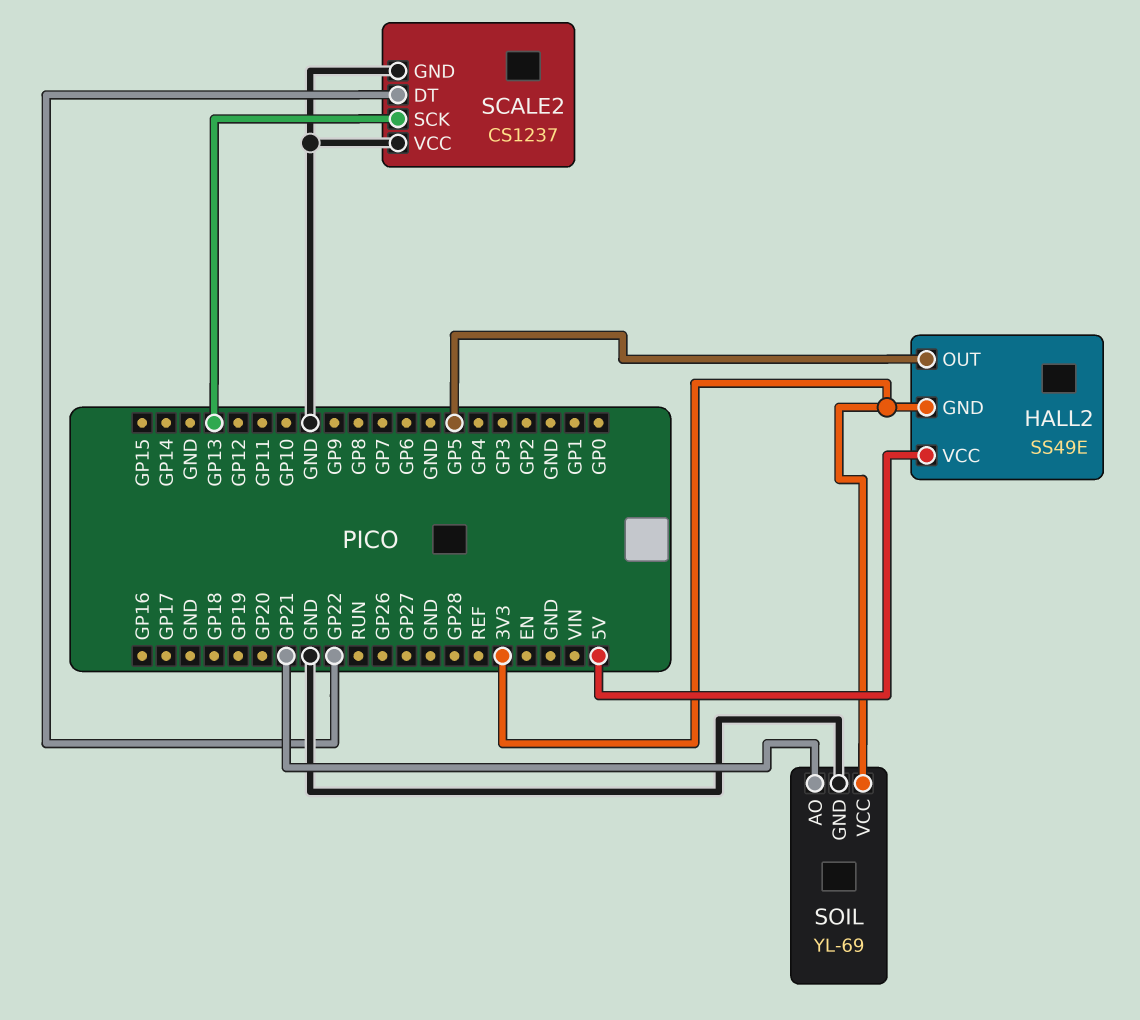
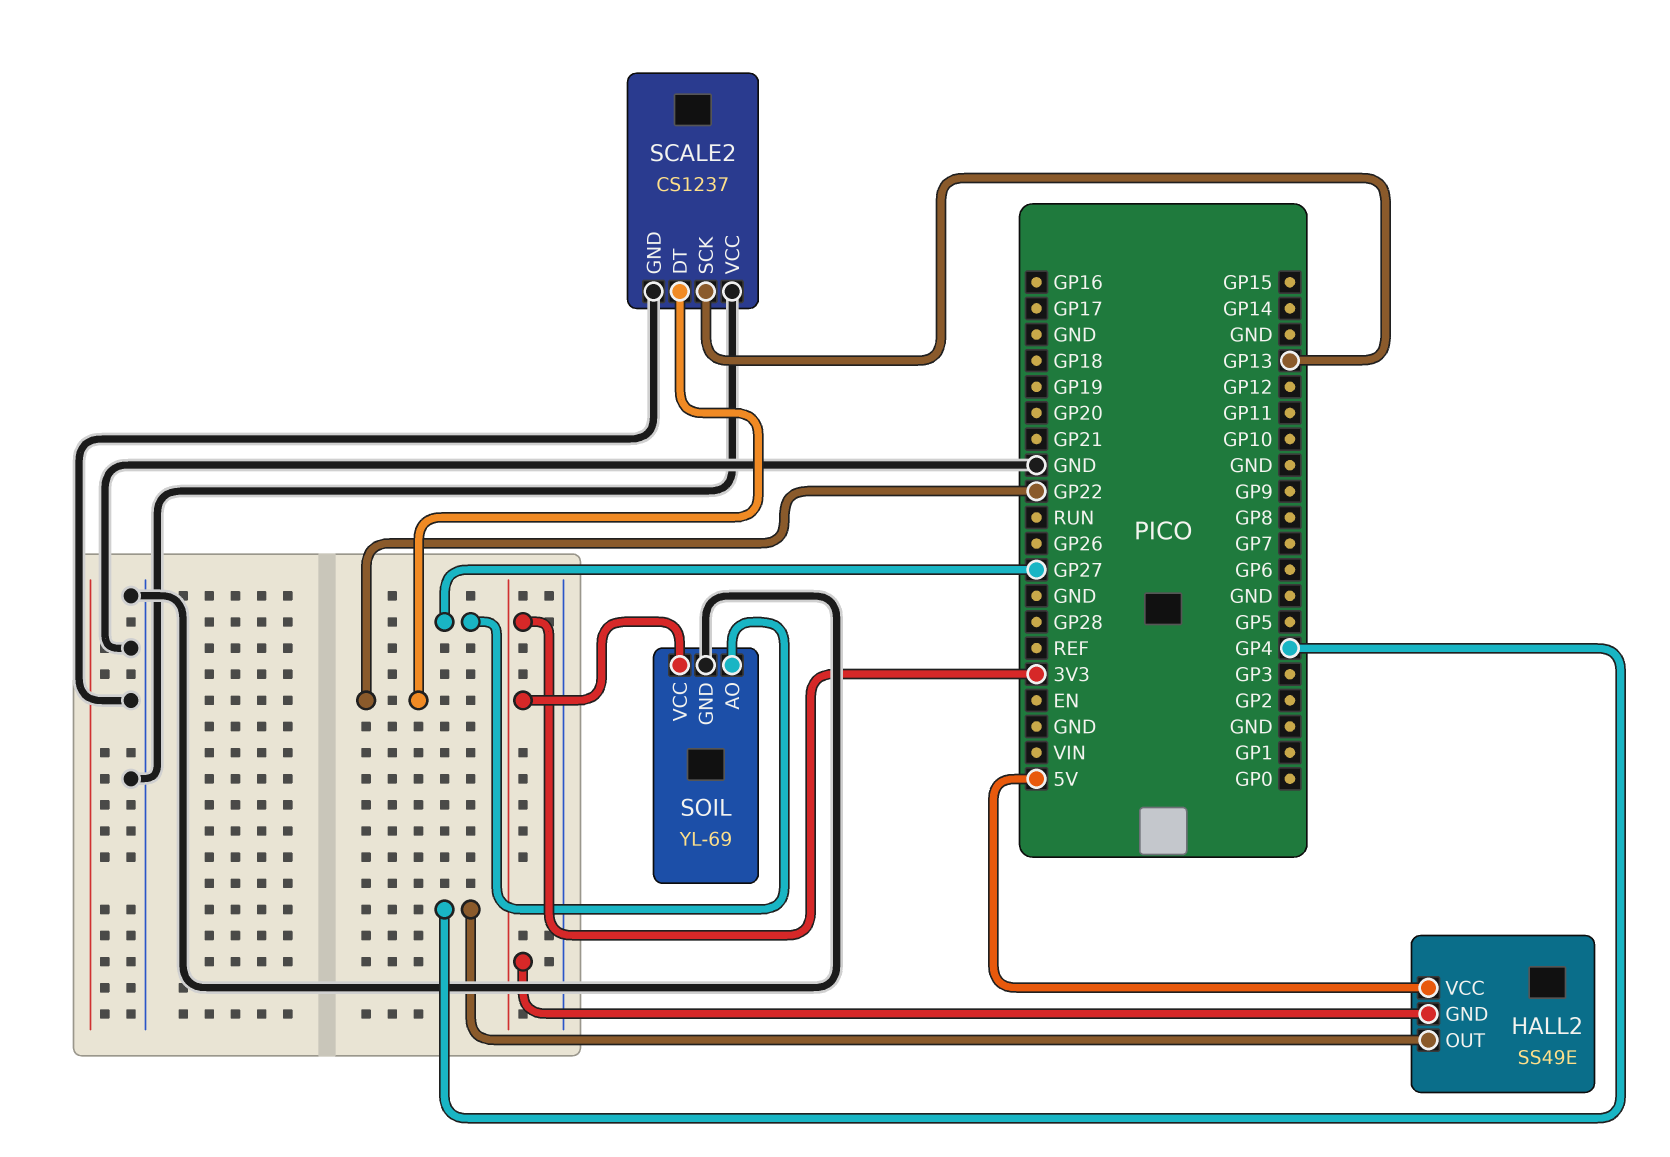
HALL2 pin OUT: GP5 -> GP4
SOIL pin AO: GP21 -> GP27

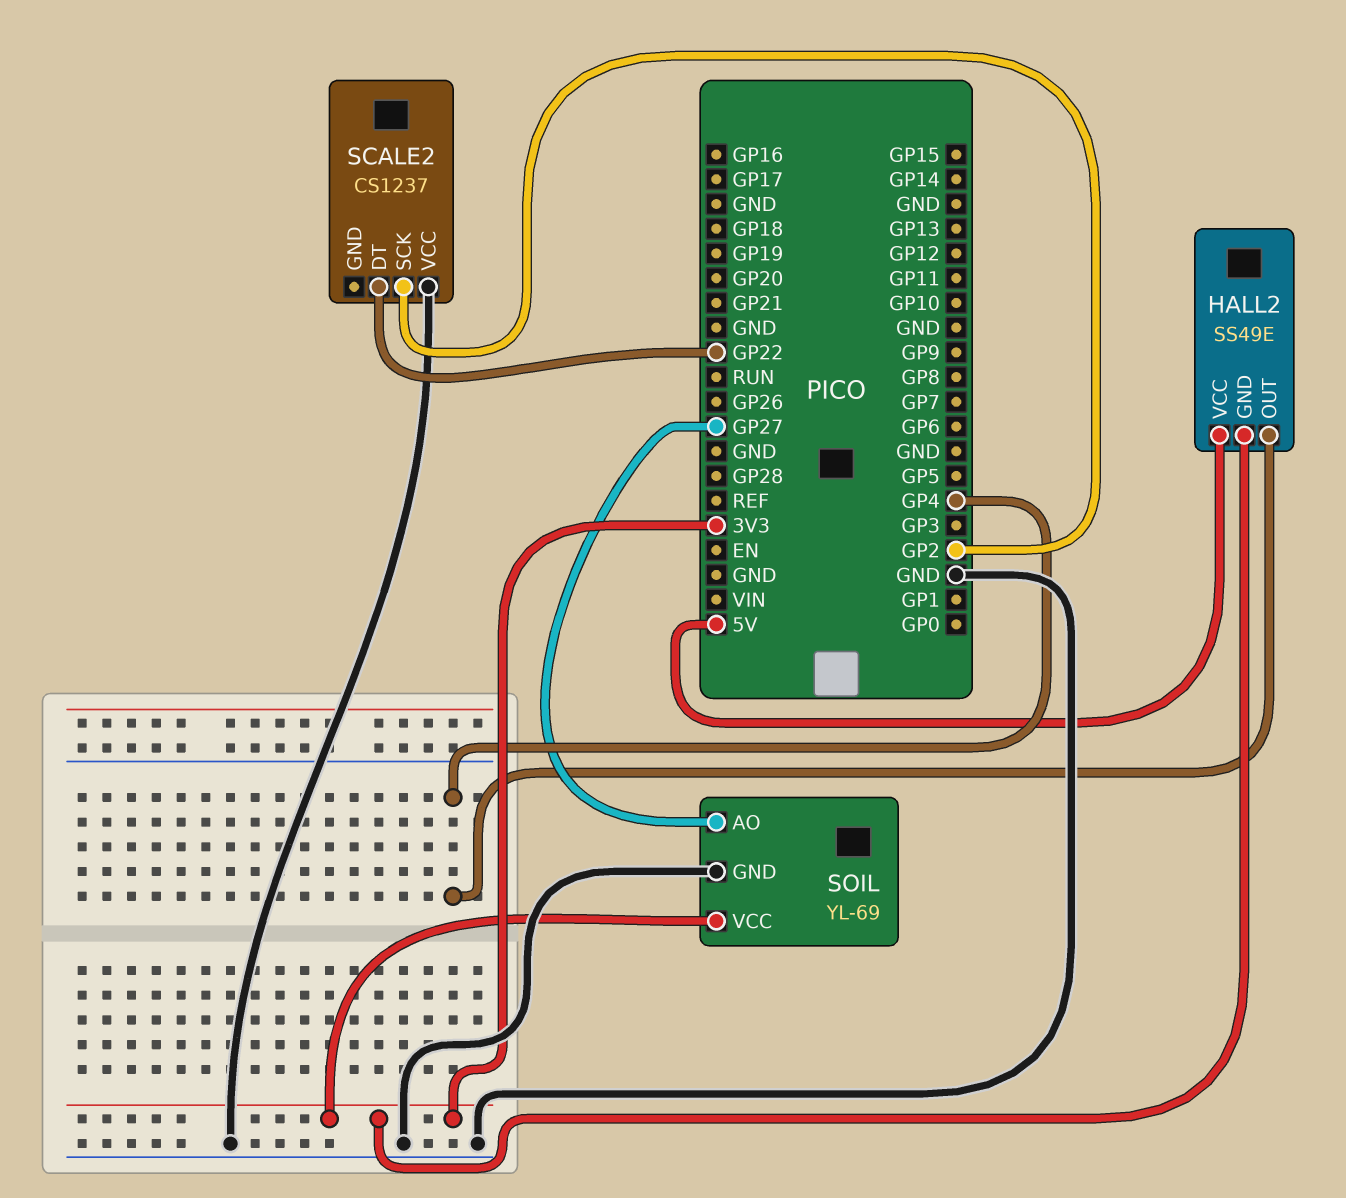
SCALE2 pin GND: GND -> none
SCALE2 pin SCK: GP13 -> GP2

